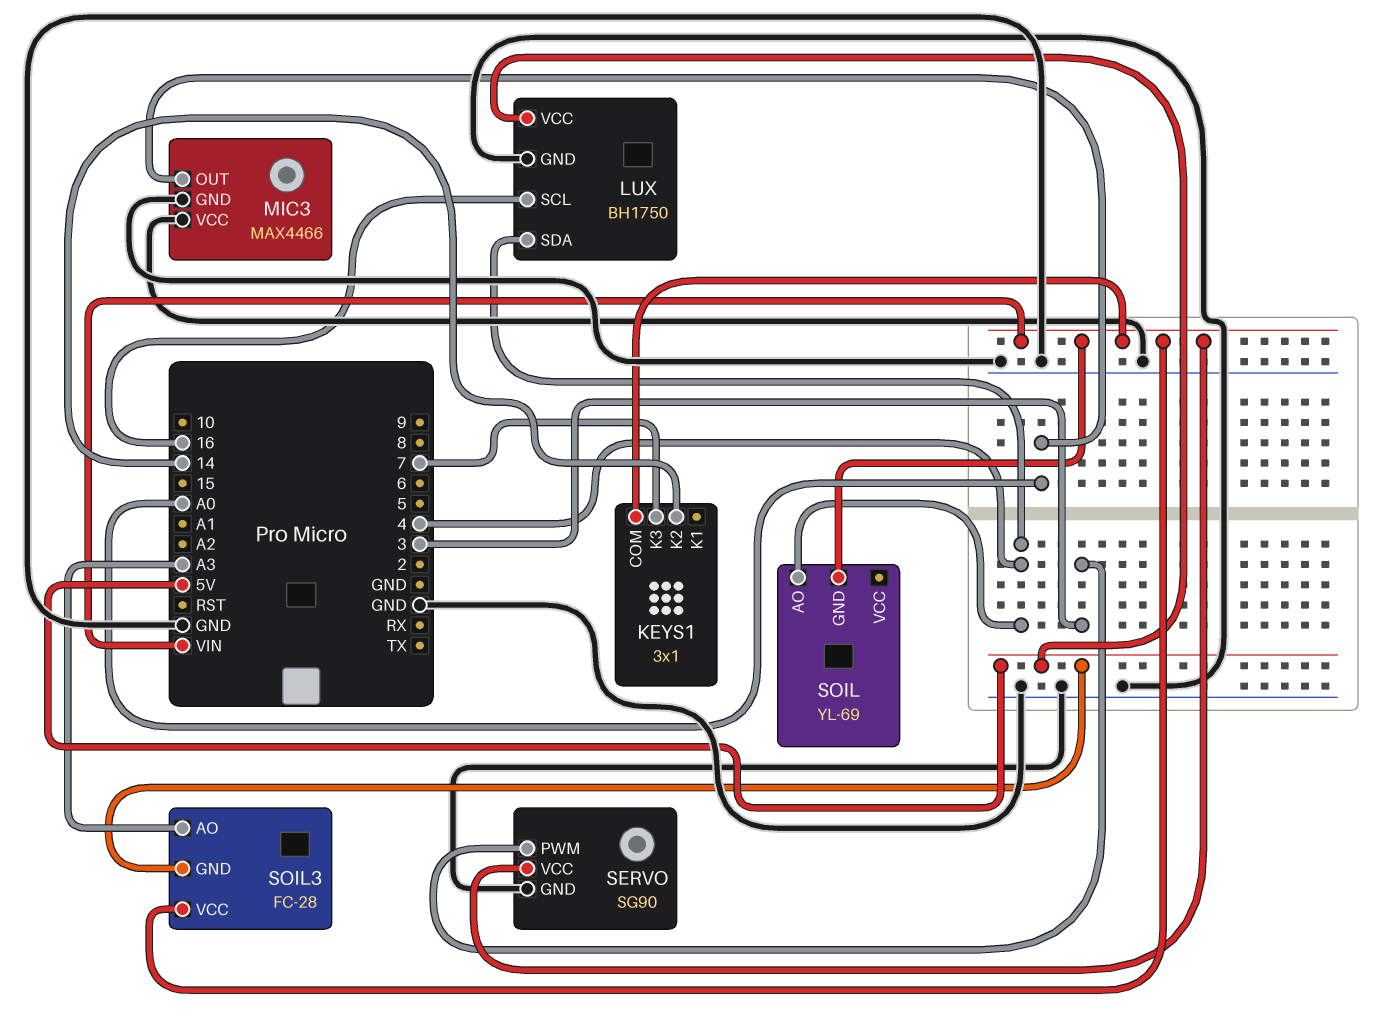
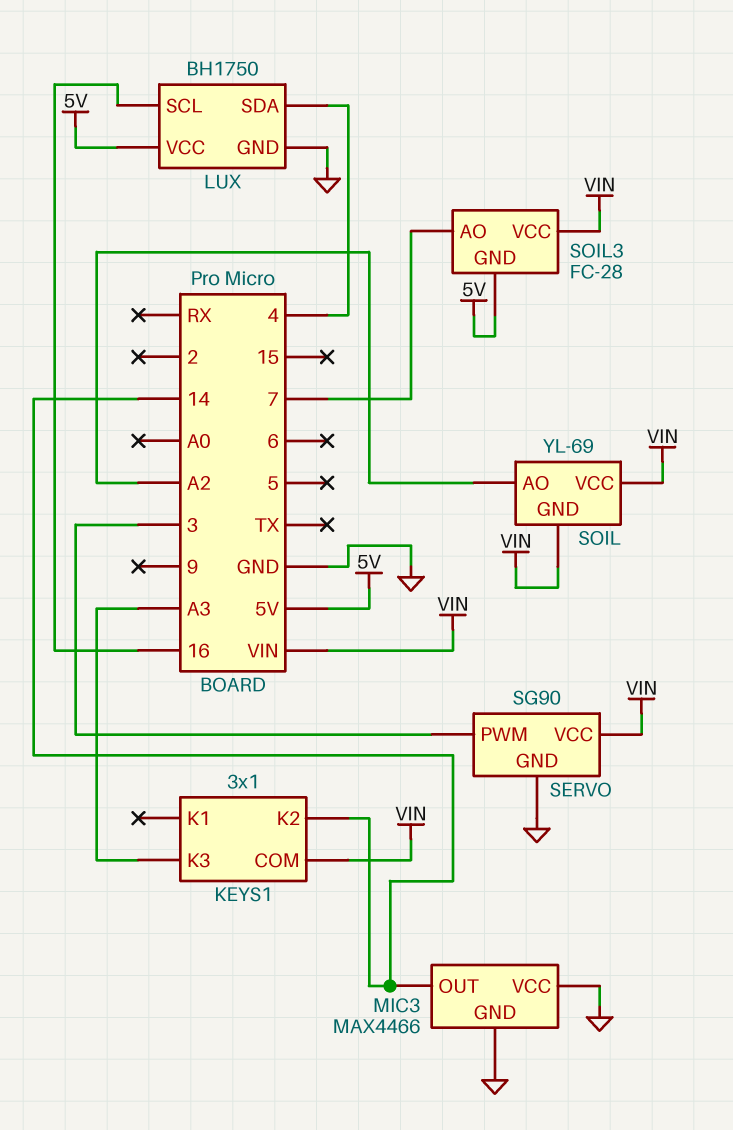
KEYS1 pin K3: 7 -> A3
MIC3 pin OUT: A0 -> 14
SOIL pin AO: 4 -> A2
SOIL pin VCC: none -> VIN
SOIL3 pin AO: A3 -> 7

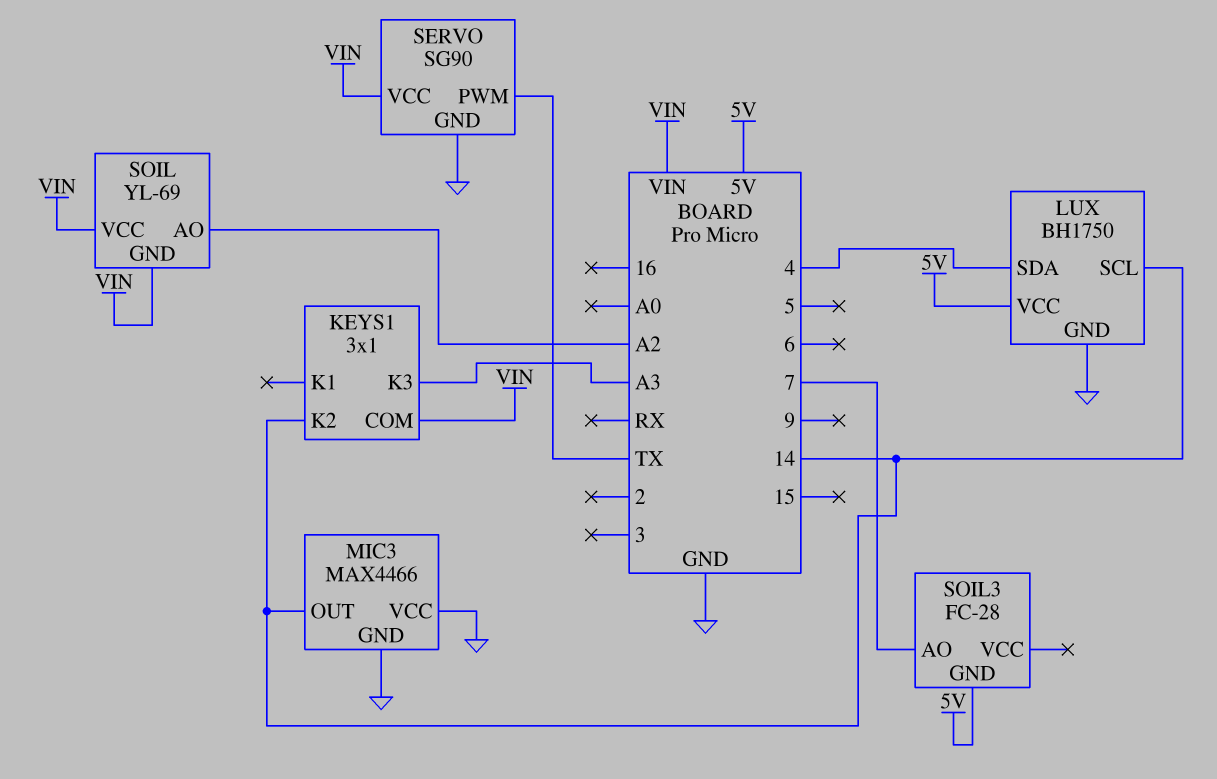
LUX pin SCL: 16 -> 14
SERVO pin PWM: 3 -> TX
SOIL3 pin VCC: VIN -> none

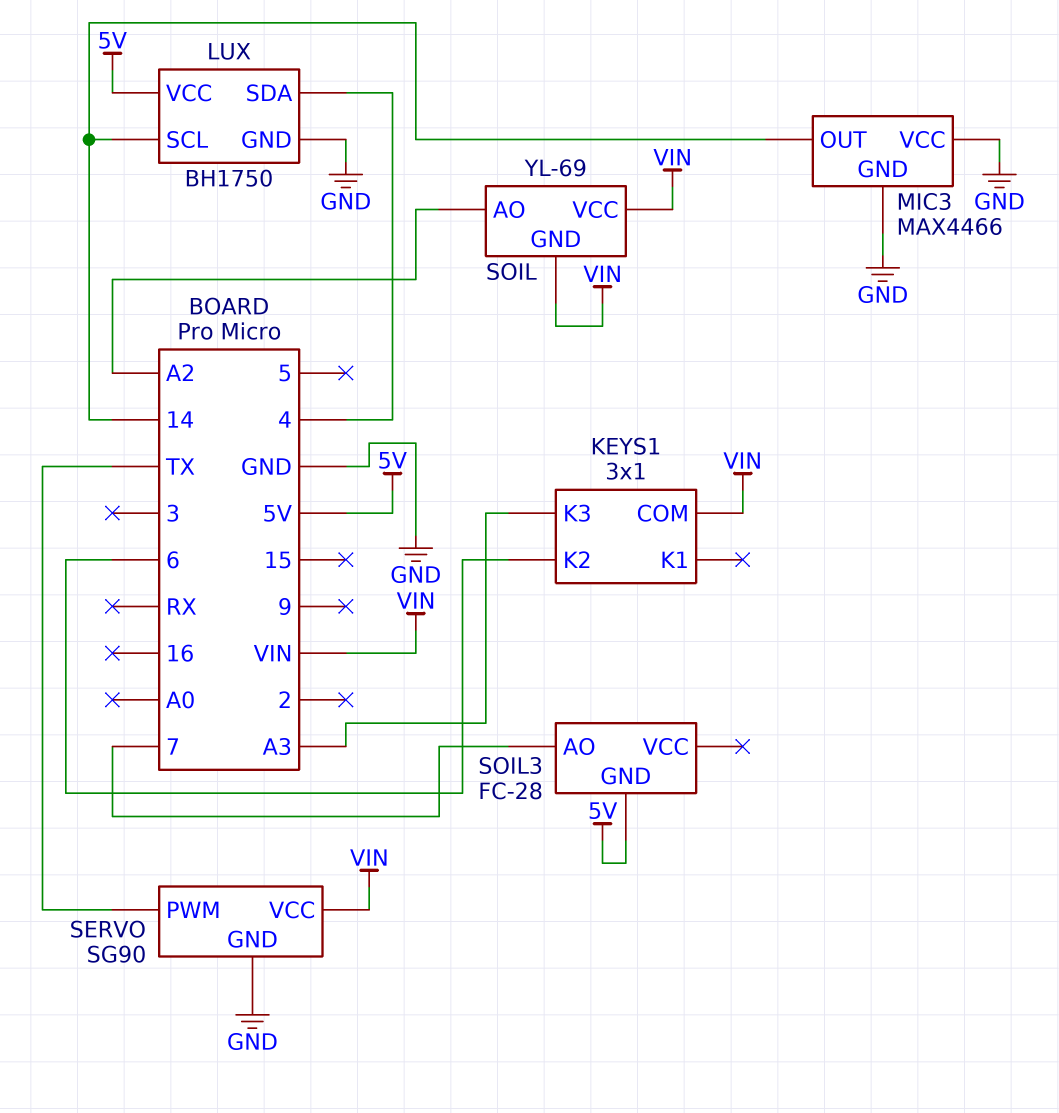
KEYS1 pin K2: 14 -> 6

